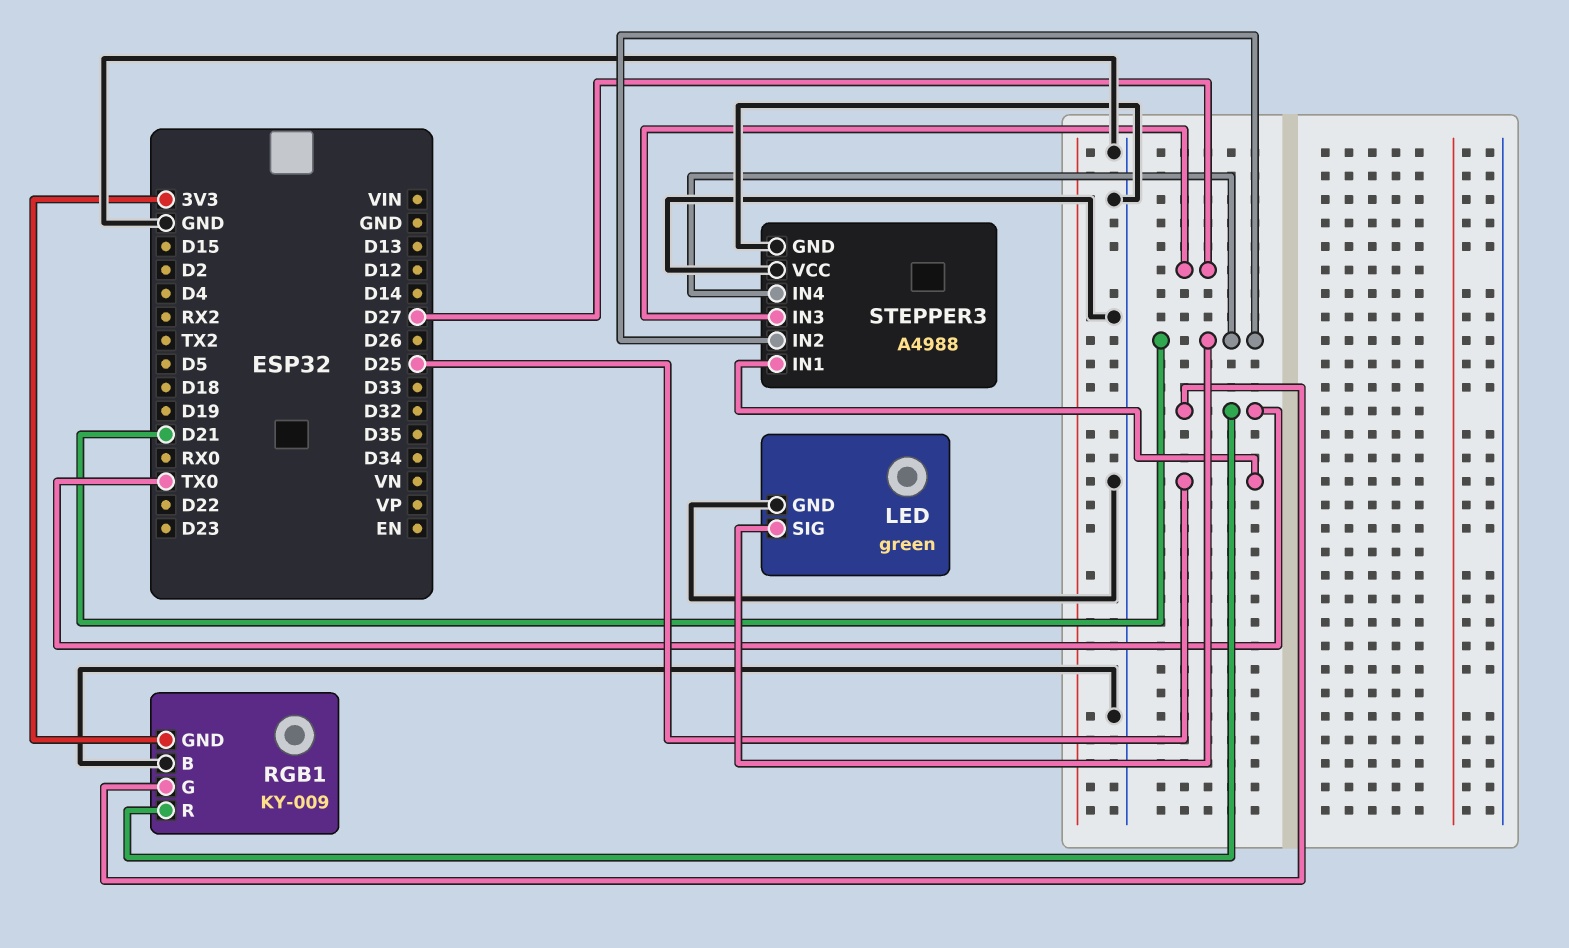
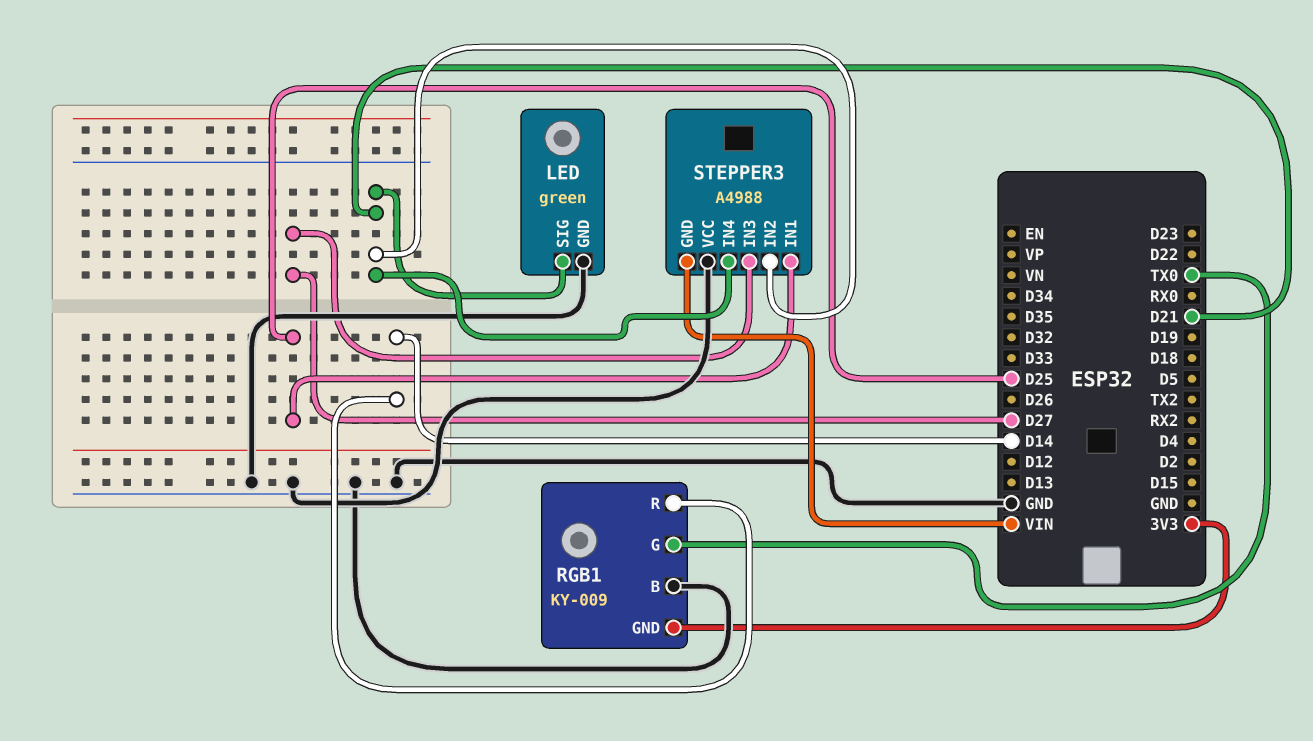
RGB1 pin R: TX0 -> D14
STEPPER3 pin GND: GND -> VIN

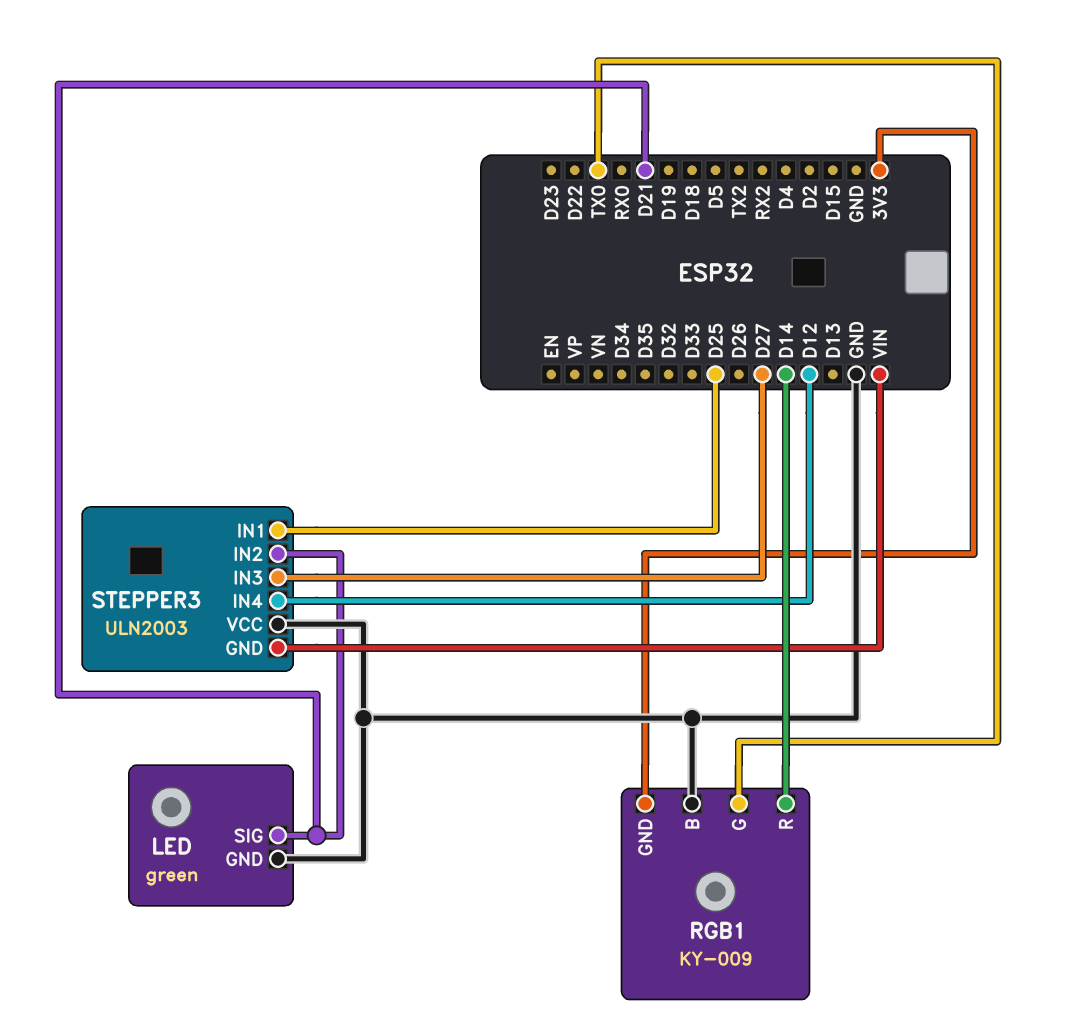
STEPPER3: A4988 -> ULN2003
STEPPER3 pin IN4: D21 -> D12

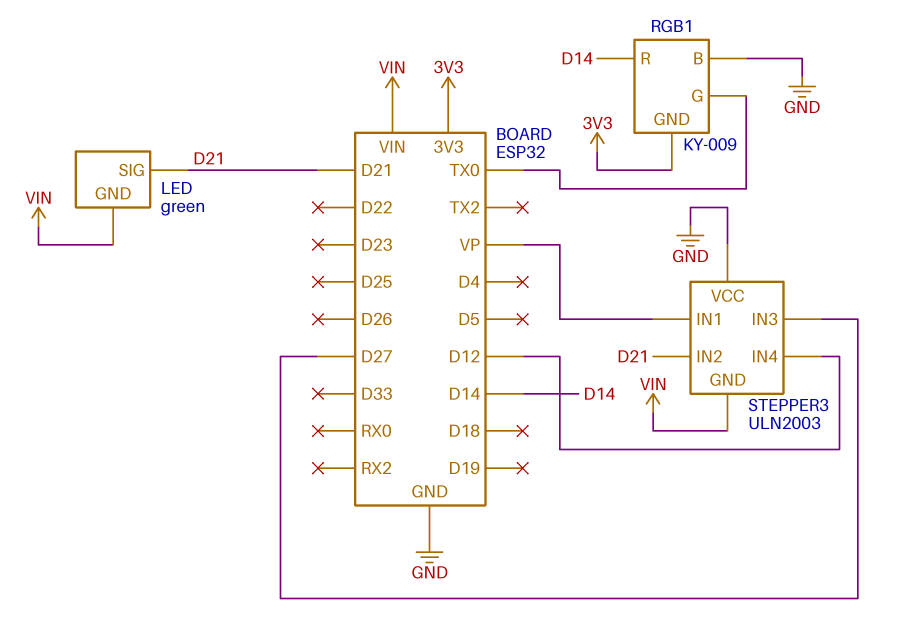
LED pin GND: GND -> VIN
STEPPER3 pin IN1: D25 -> VP

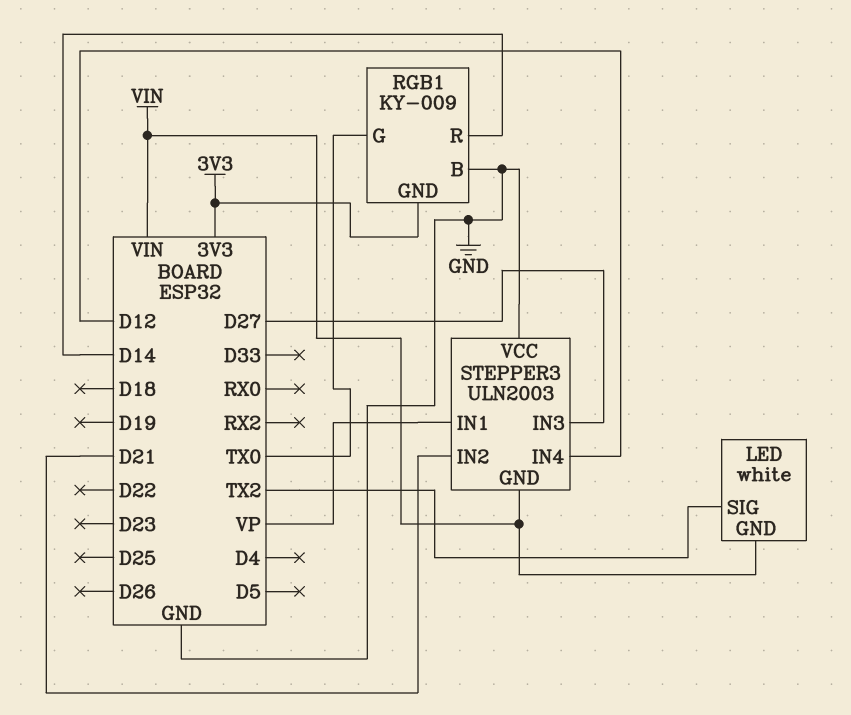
LED: green -> white
LED pin SIG: D21 -> TX2

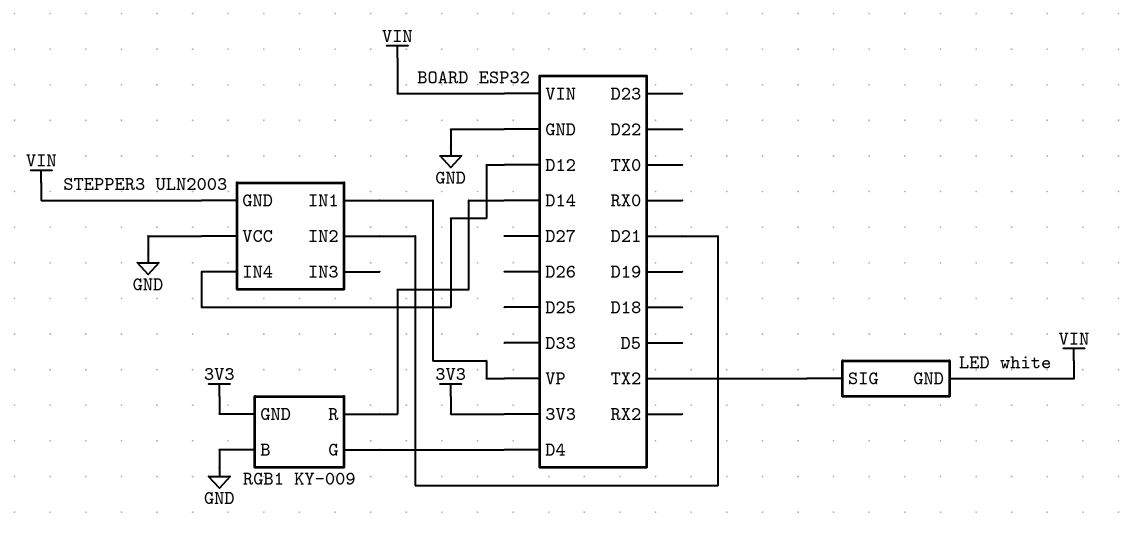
RGB1 pin G: TX0 -> D4
STEPPER3 pin IN3: D27 -> none

